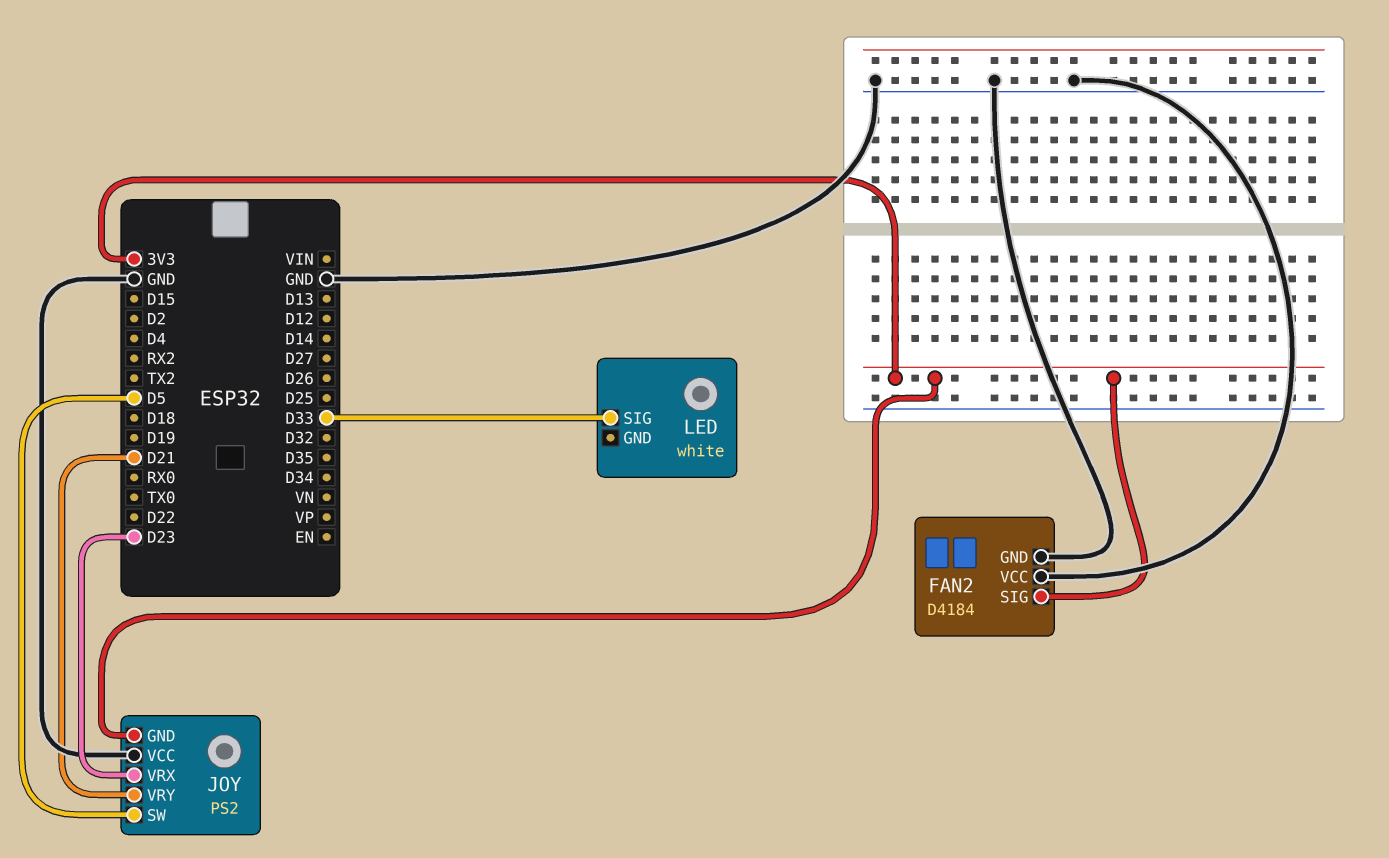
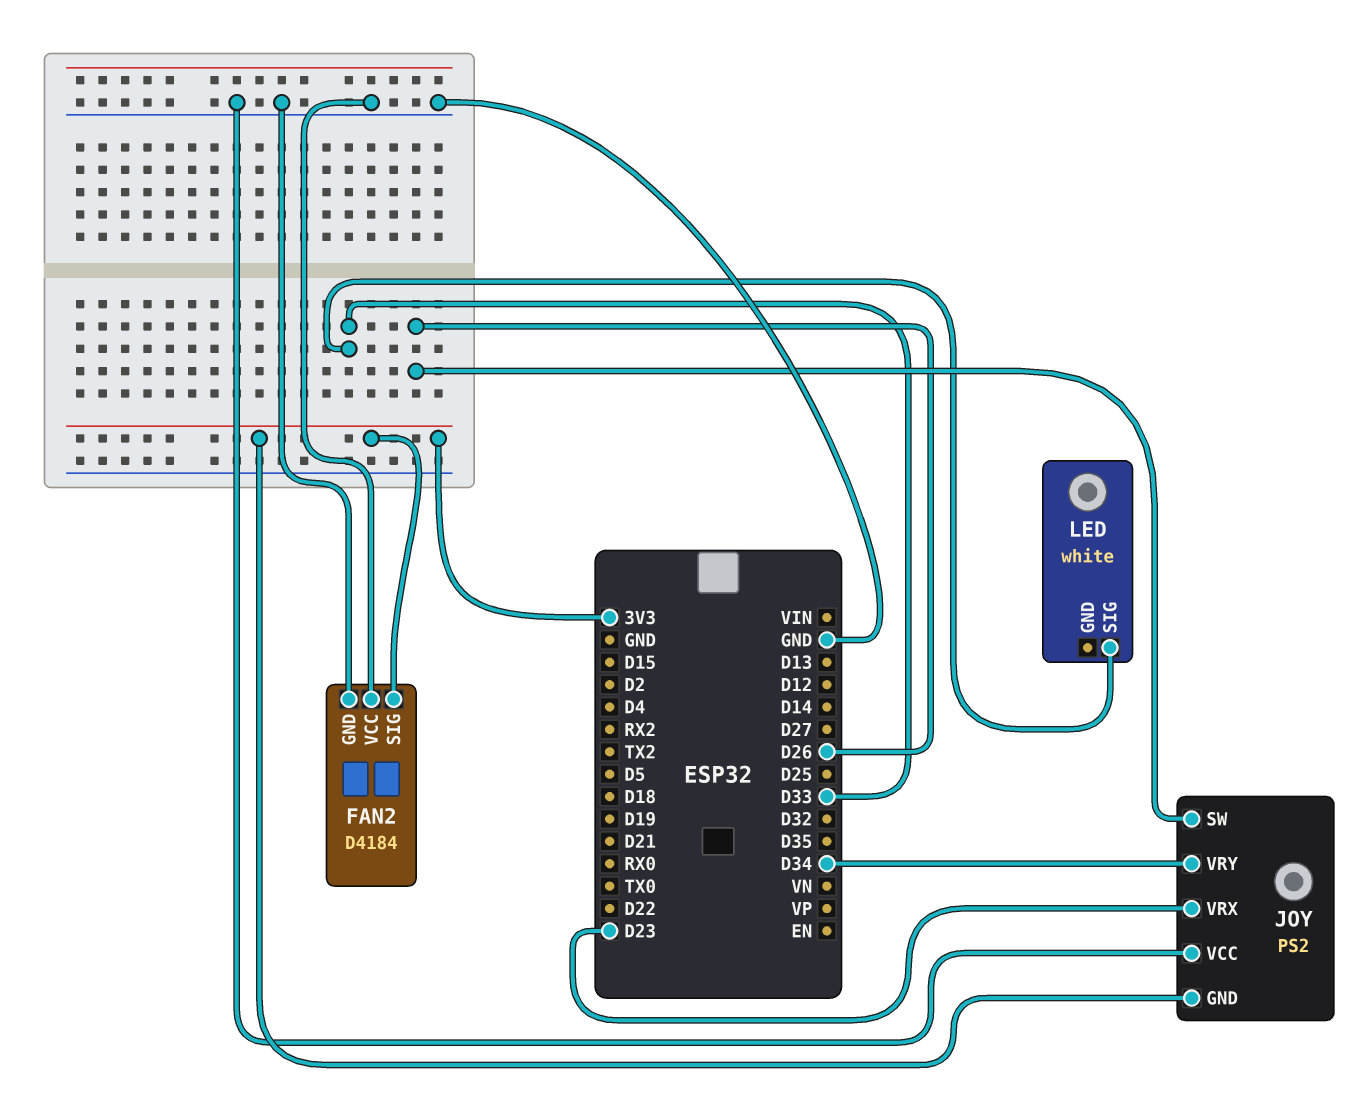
JOY pin SW: D5 -> D26
JOY pin VRY: D21 -> D34

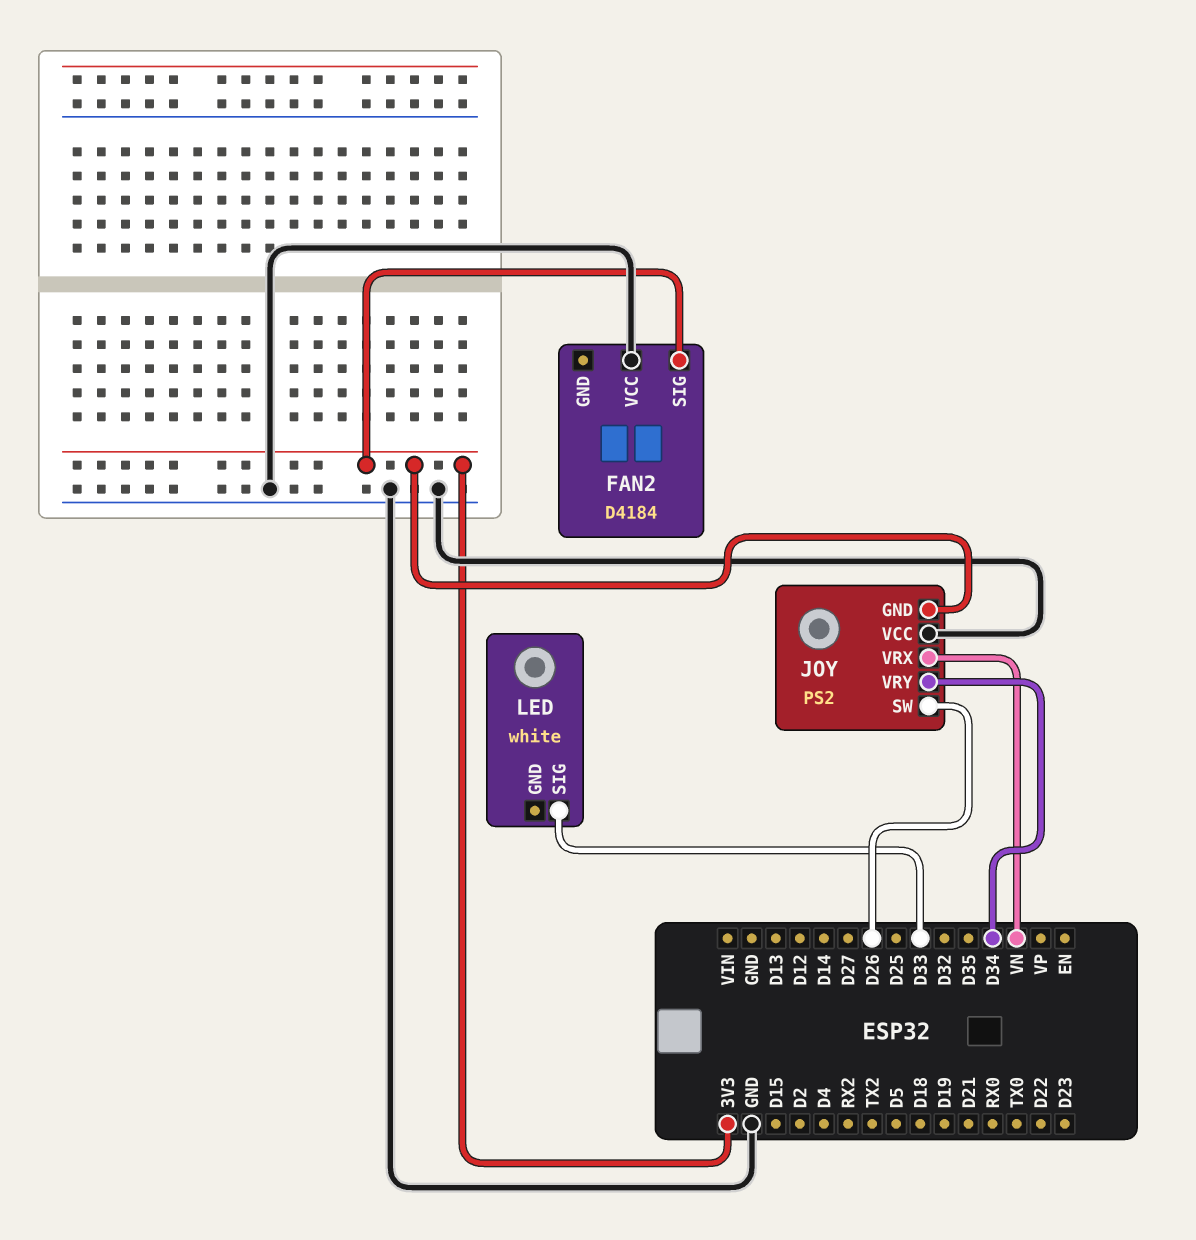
FAN2 pin GND: GND -> none
JOY pin VRX: D23 -> VN

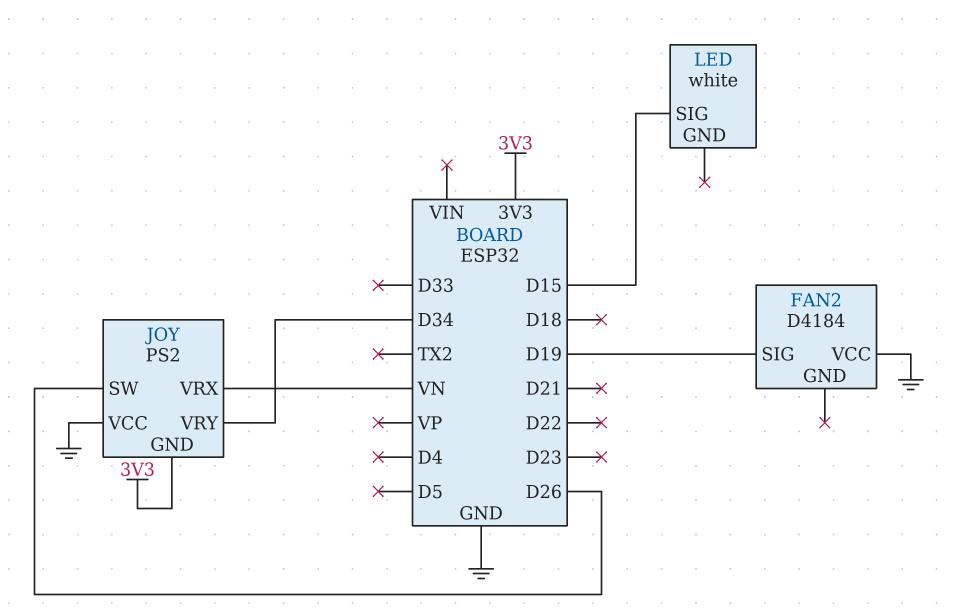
FAN2 pin SIG: 3V3 -> D19
LED pin SIG: D33 -> D15

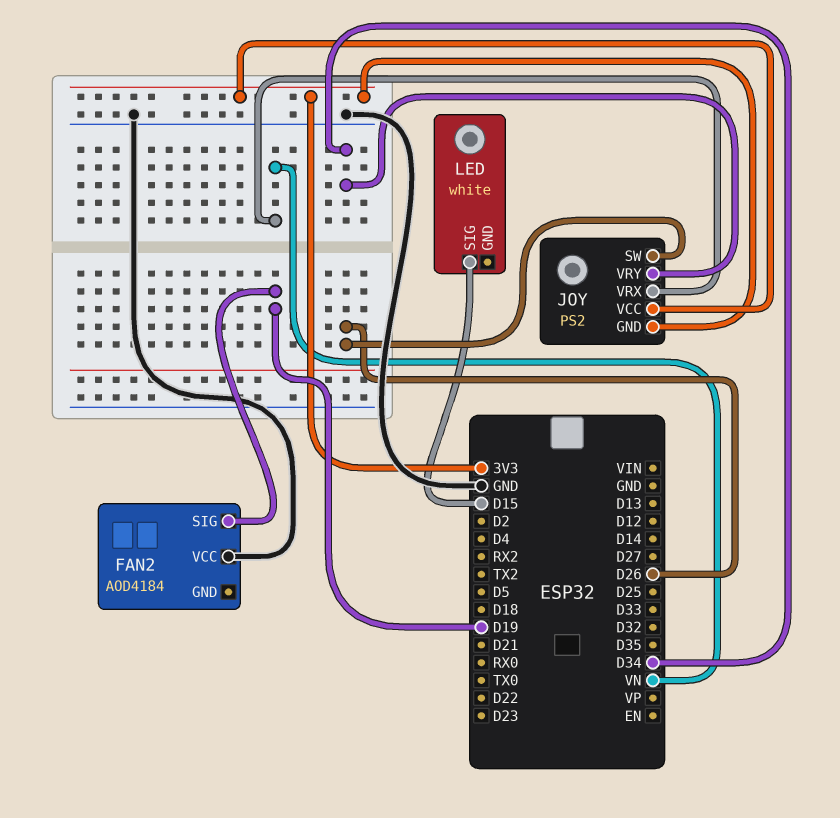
FAN2: D4184 -> AOD4184
JOY pin VCC: GND -> 3V3

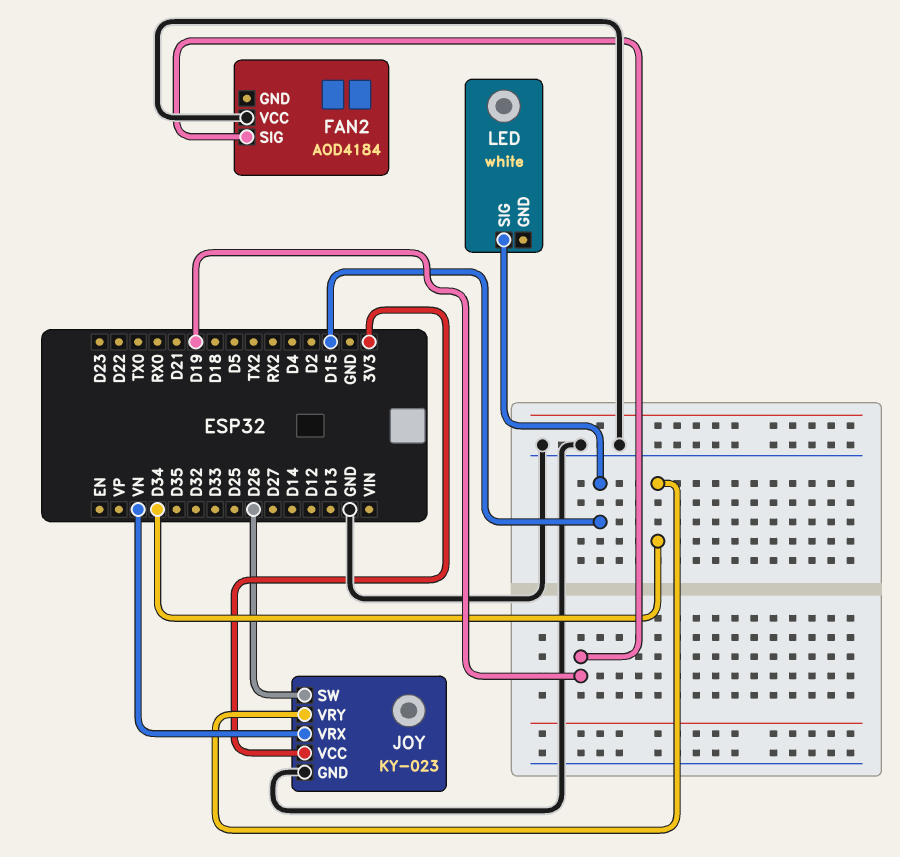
JOY: PS2 -> KY-023
JOY pin GND: 3V3 -> GND

